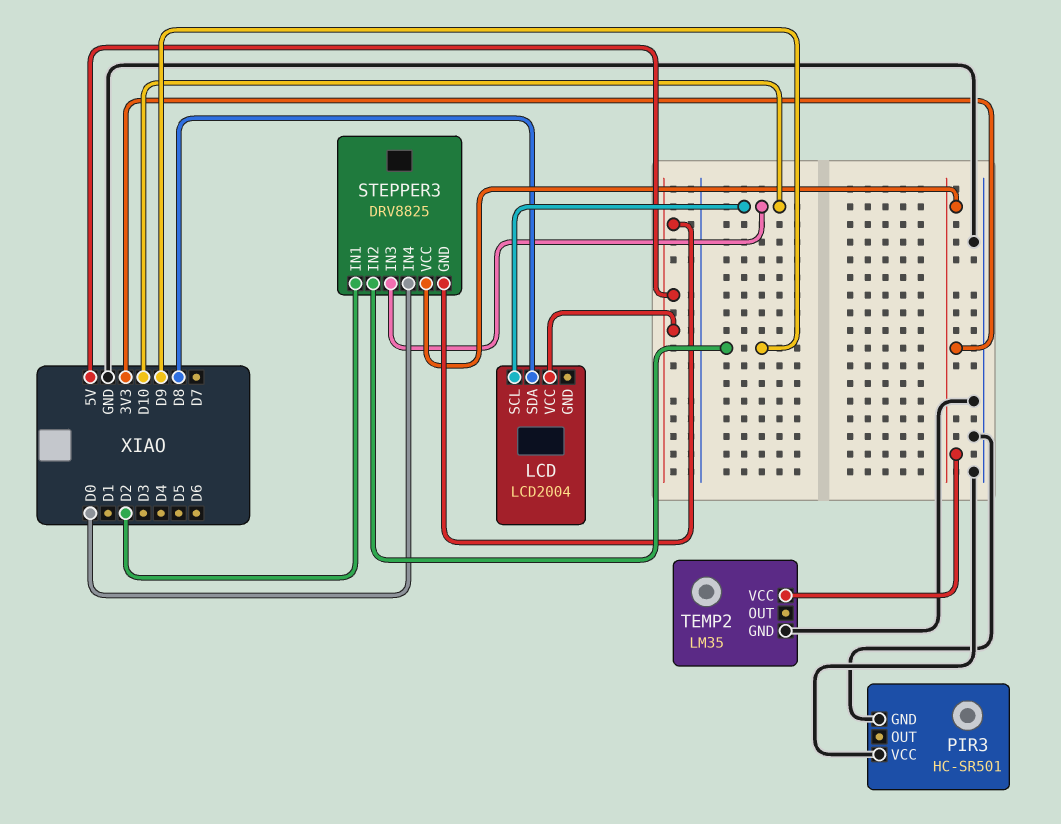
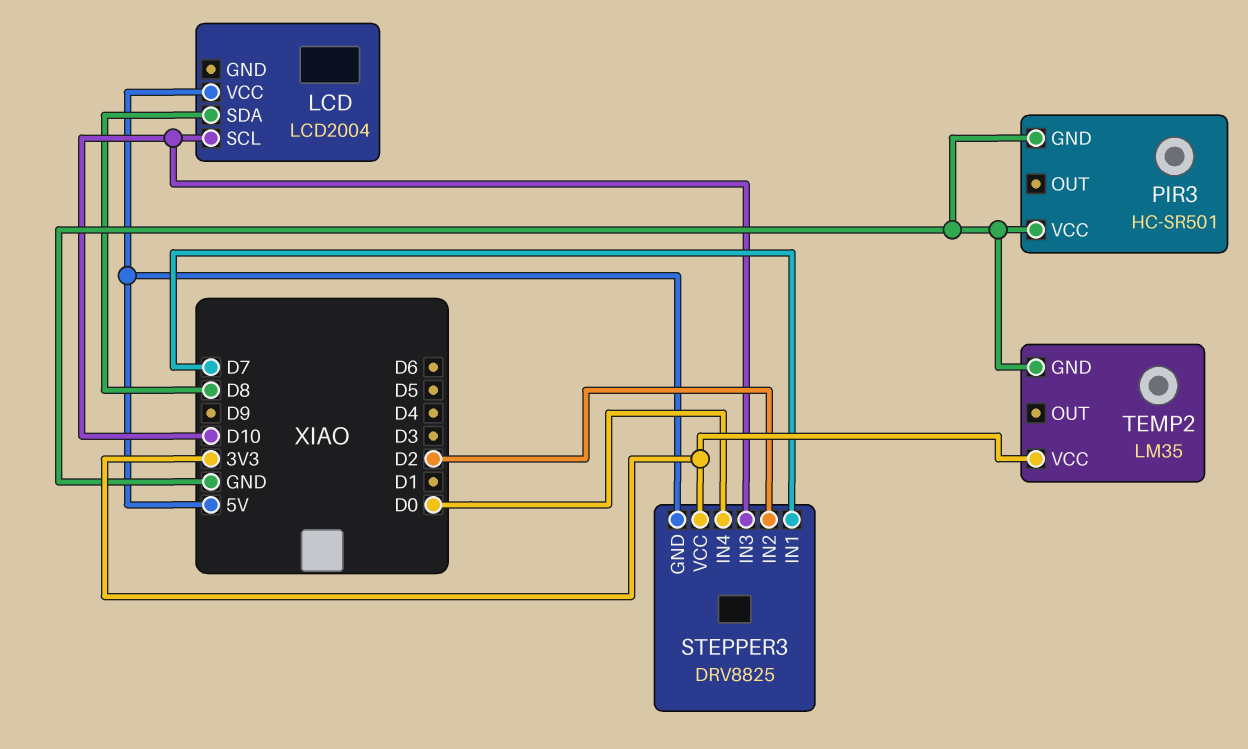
STEPPER3 pin IN1: D2 -> D7
STEPPER3 pin IN2: D9 -> D2

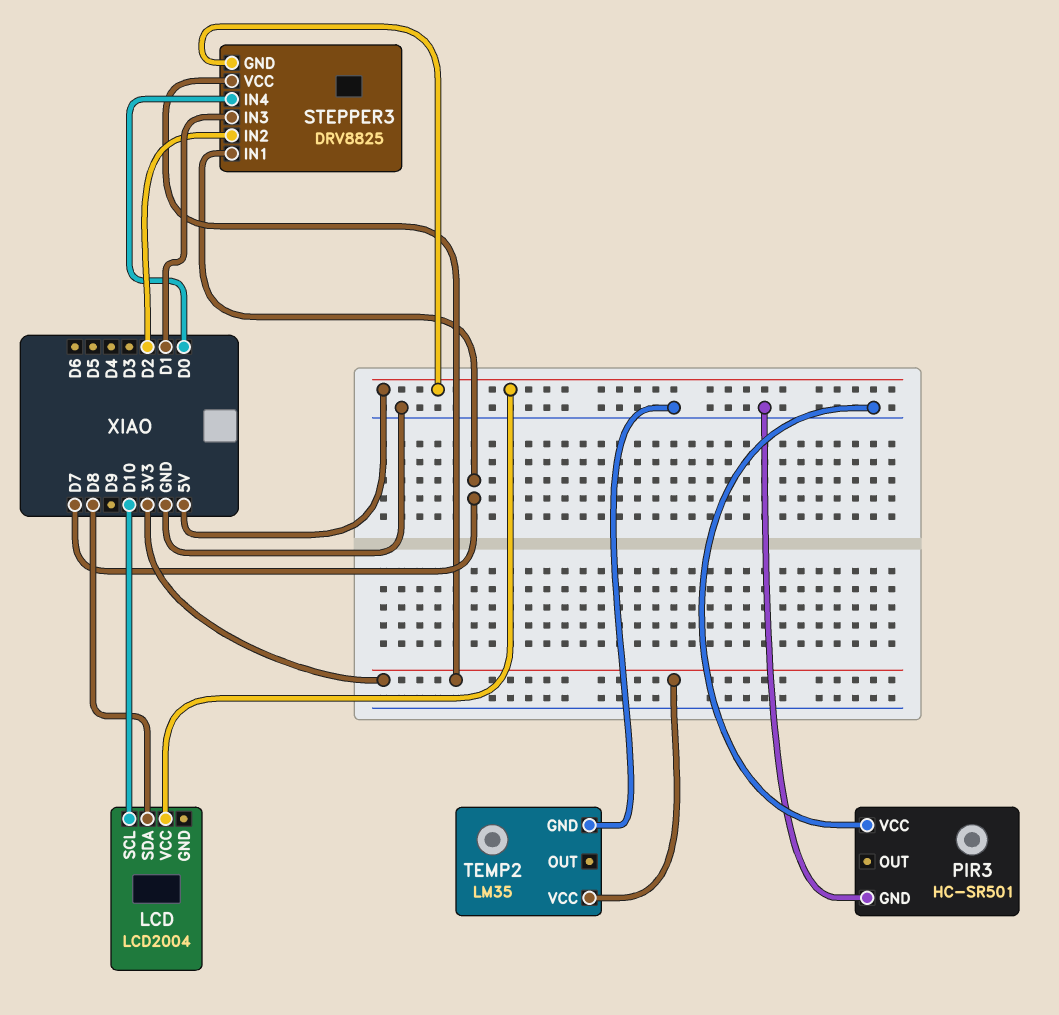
STEPPER3 pin IN3: D10 -> D1

